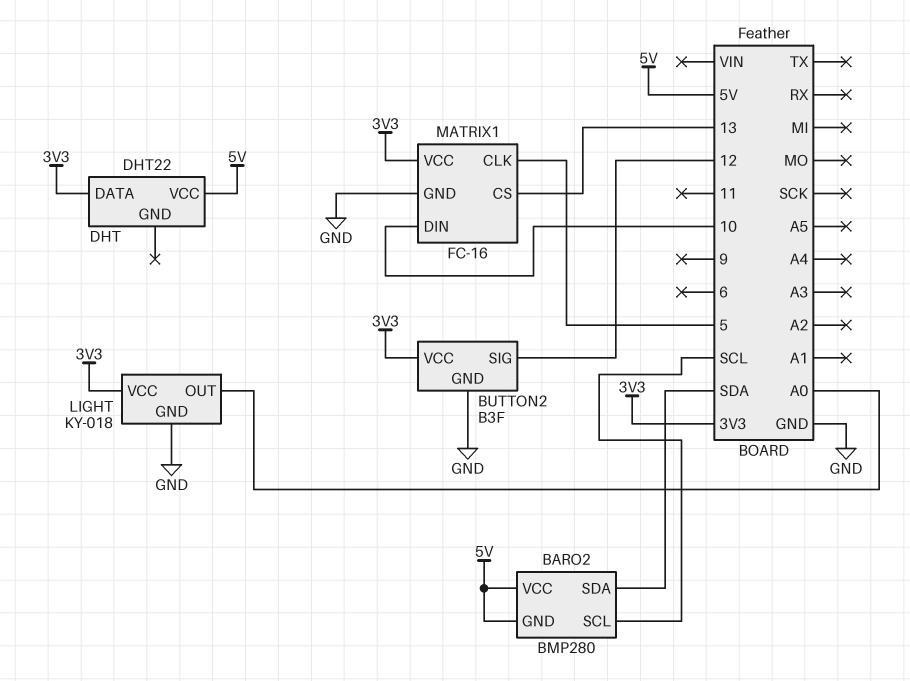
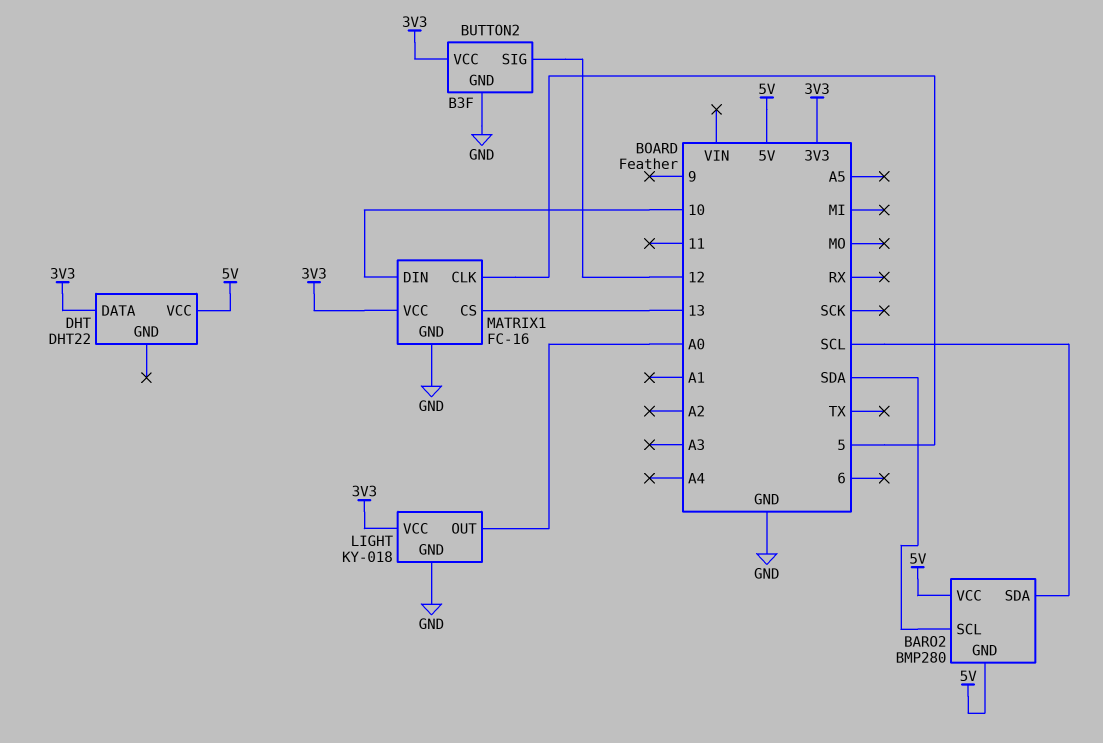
BARO2 pin SCL: SCL -> SDA
BARO2 pin SDA: SDA -> SCL

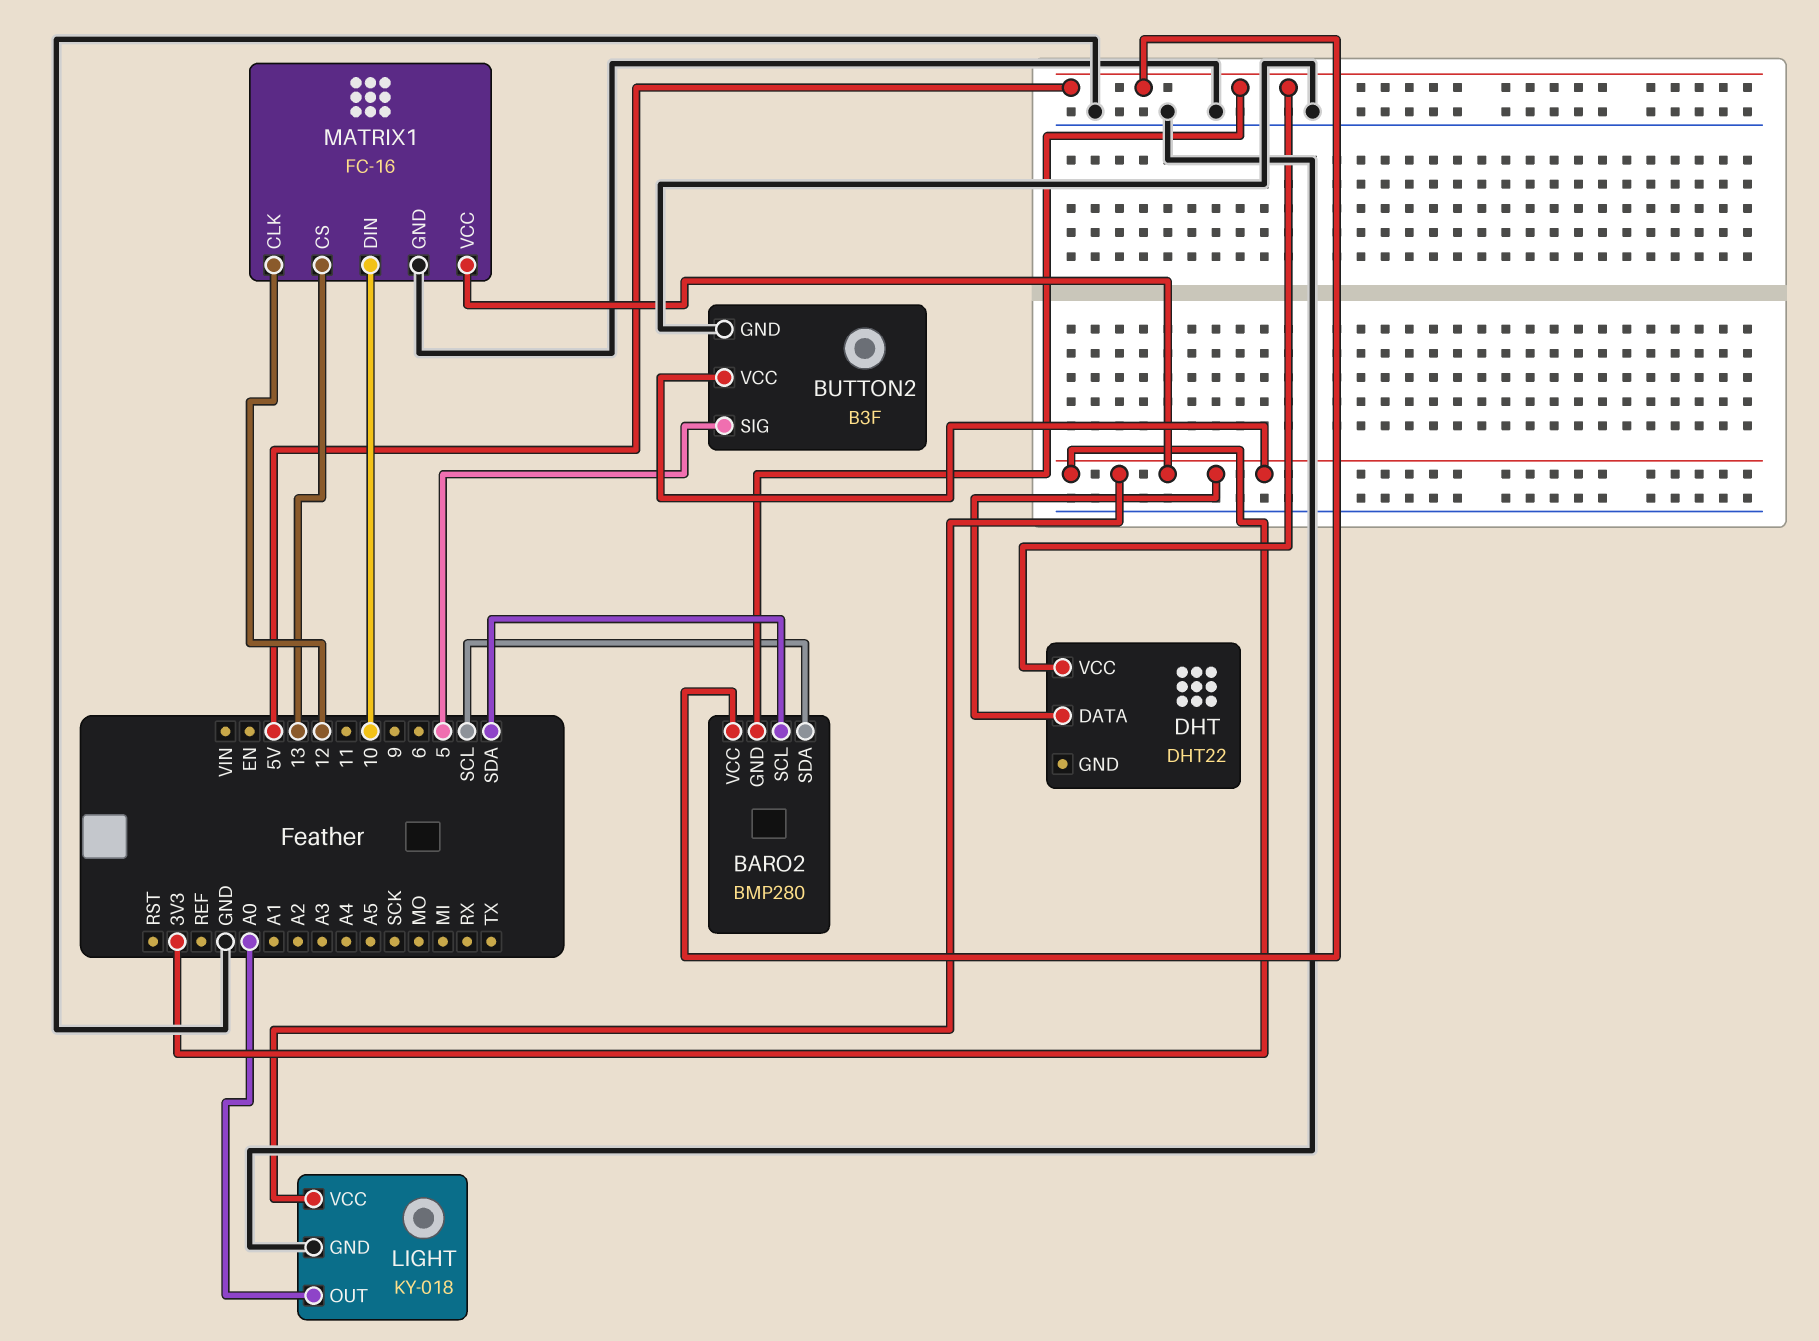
BUTTON2 pin SIG: 12 -> 5
MATRIX1 pin CLK: 5 -> 12

